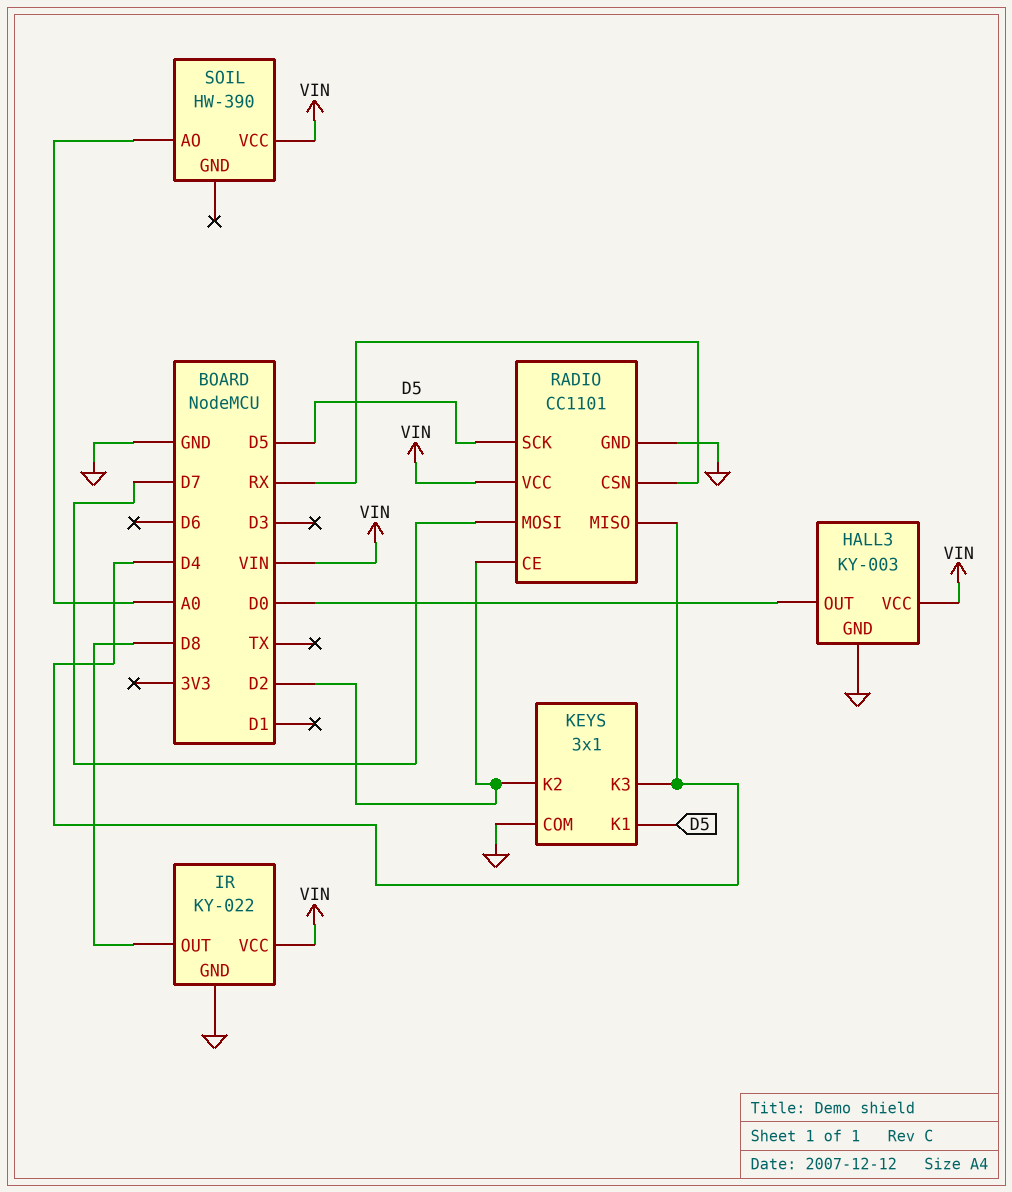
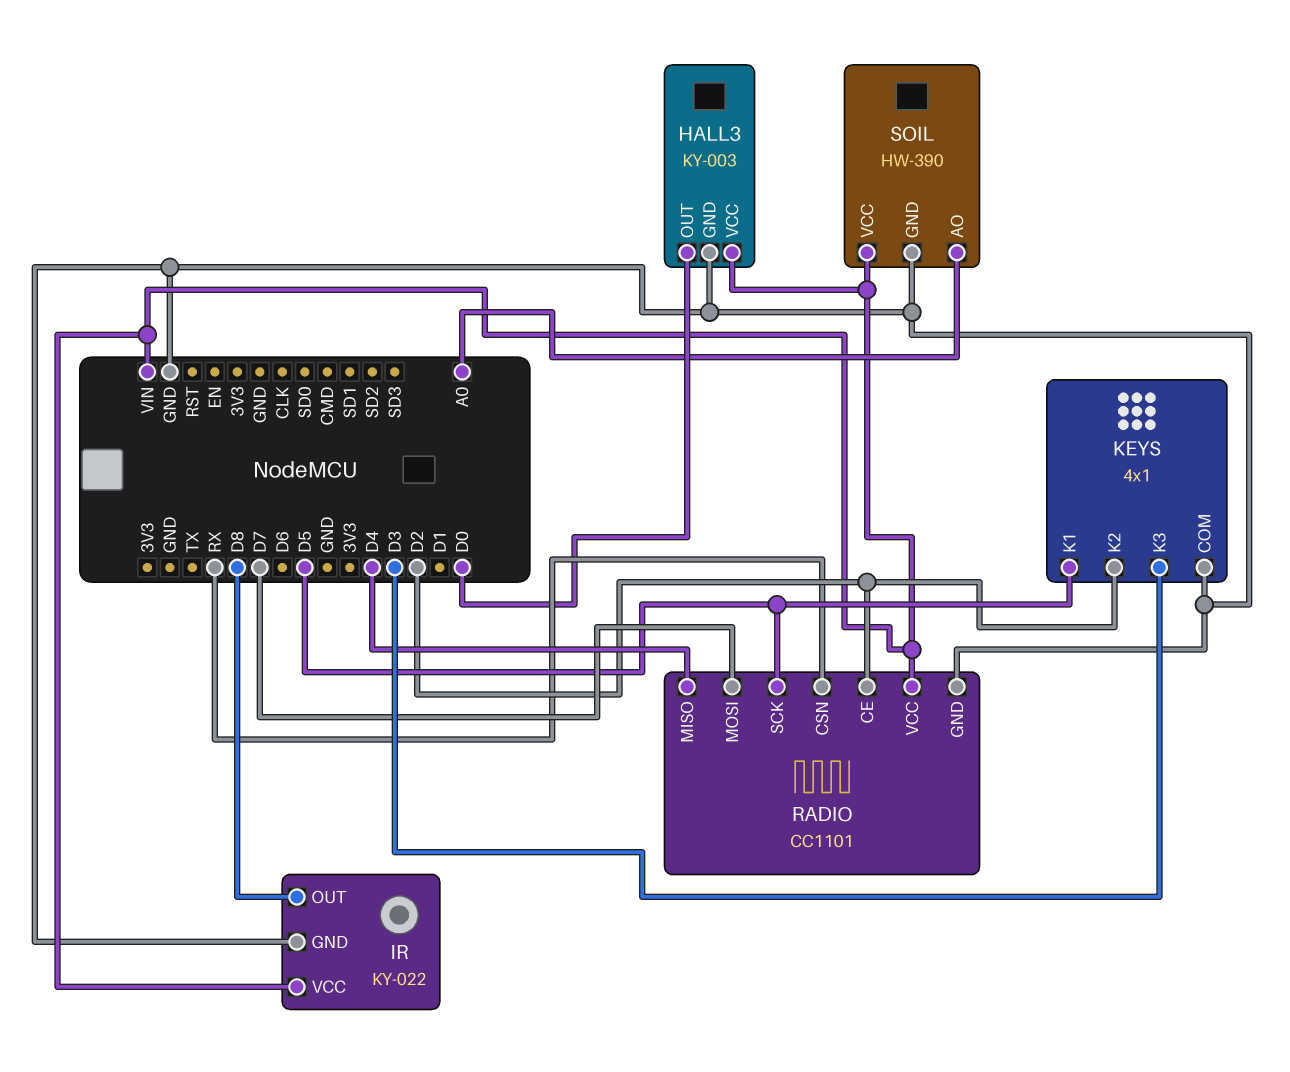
KEYS: 3x1 -> 4x1
KEYS pin K3: D4 -> D3
SOIL pin GND: none -> GND

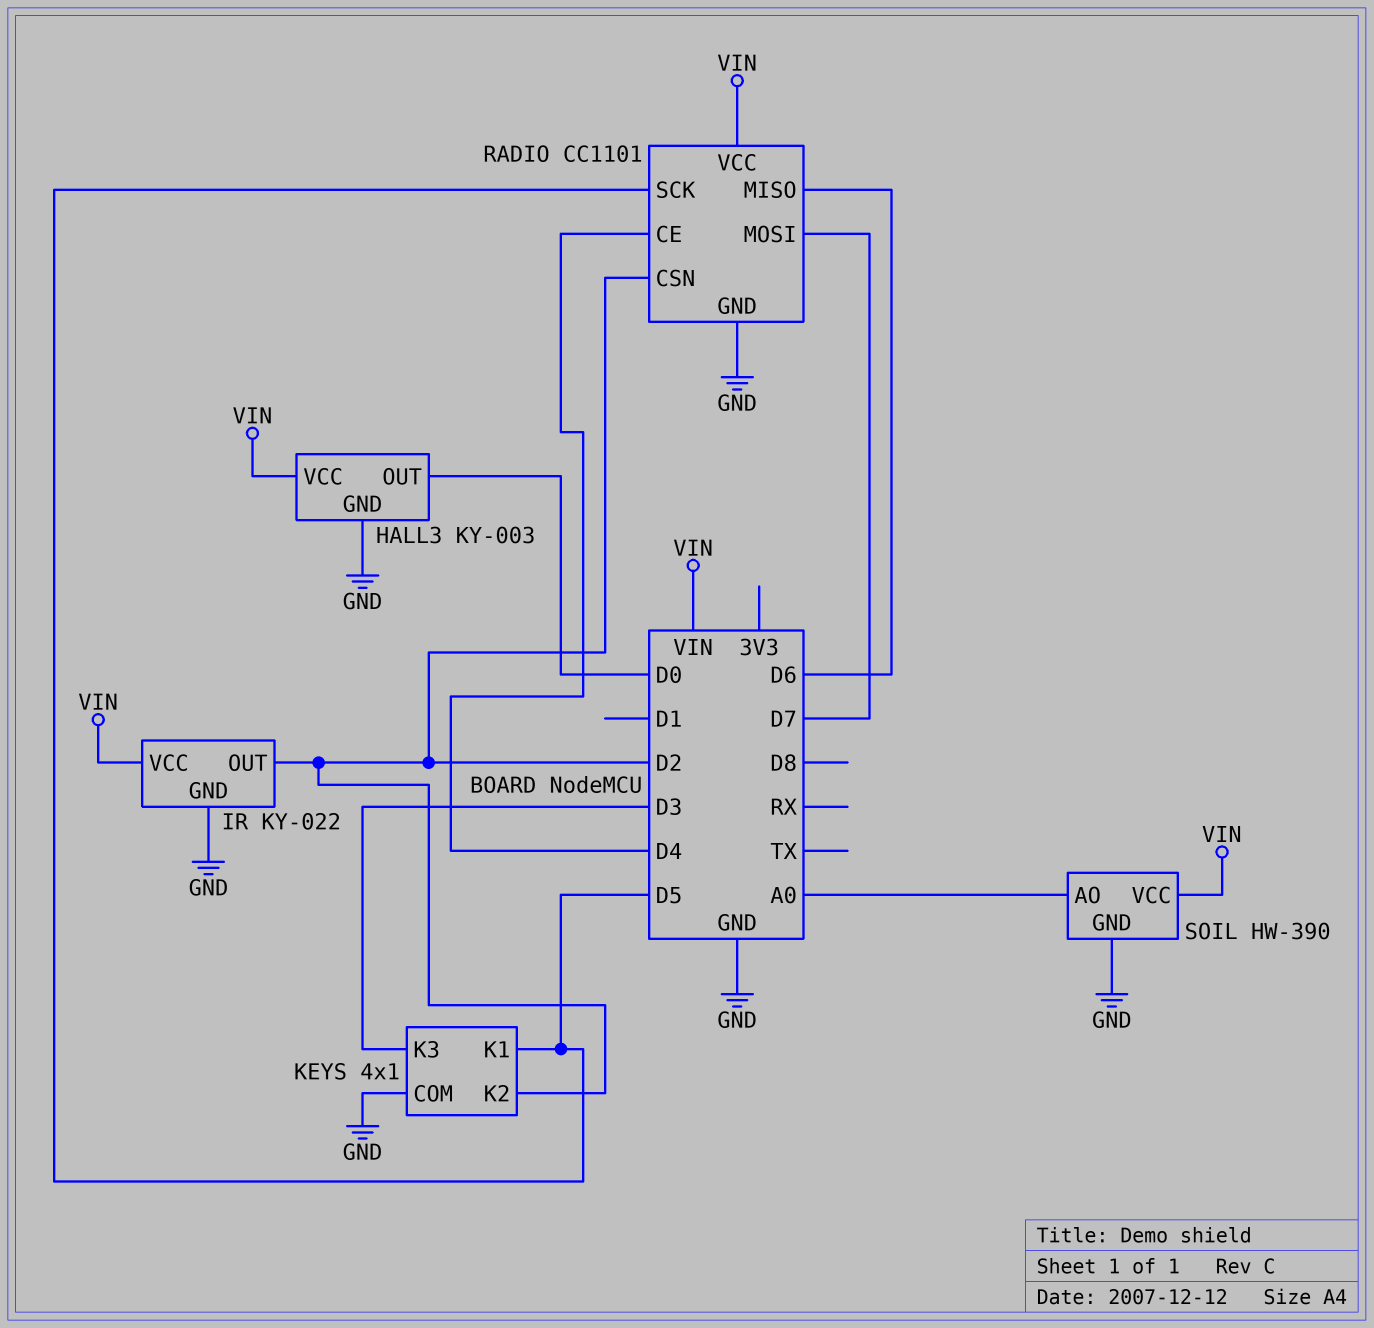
IR pin OUT: D8 -> D2
RADIO pin CE: D2 -> D4
RADIO pin CSN: RX -> D2
RADIO pin MISO: D4 -> D6

